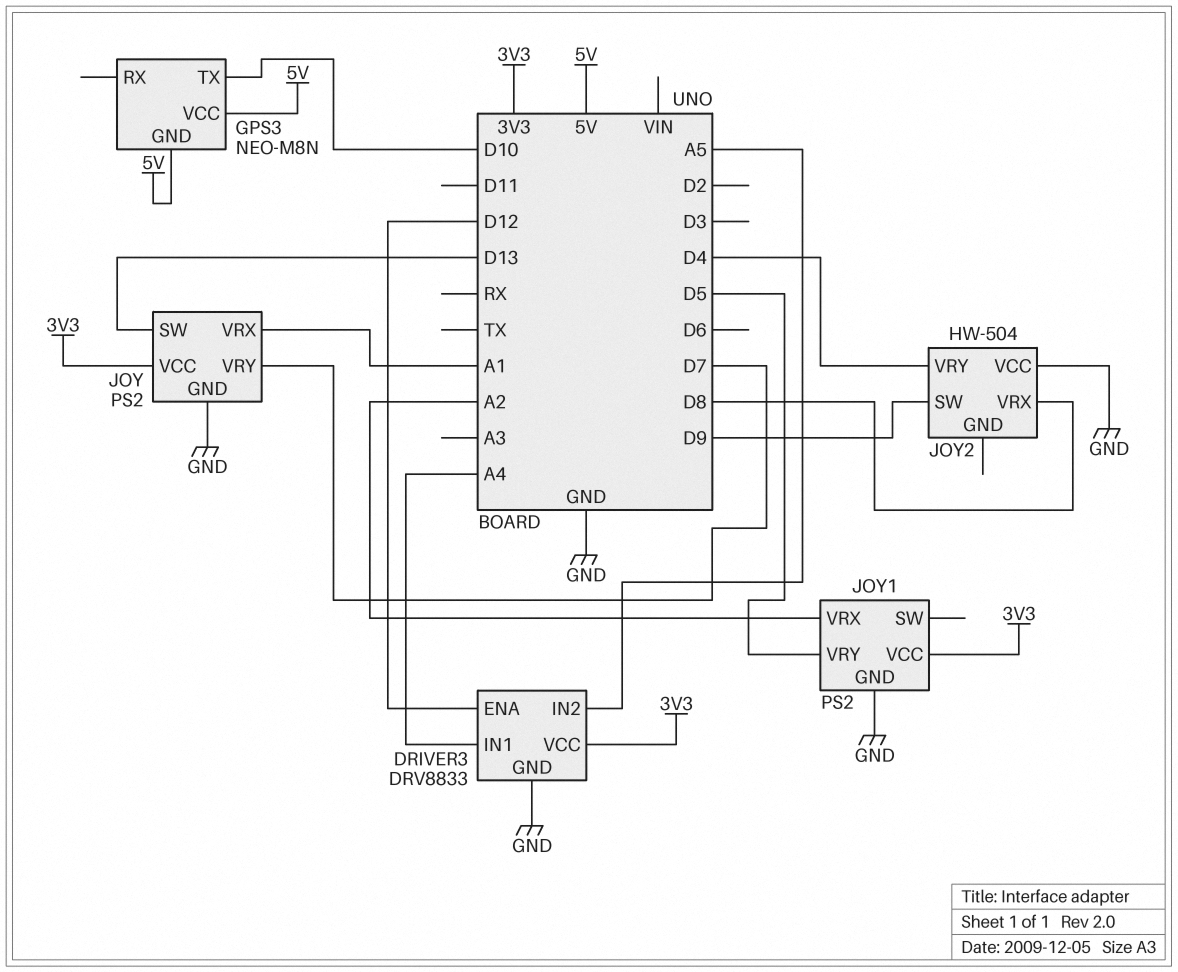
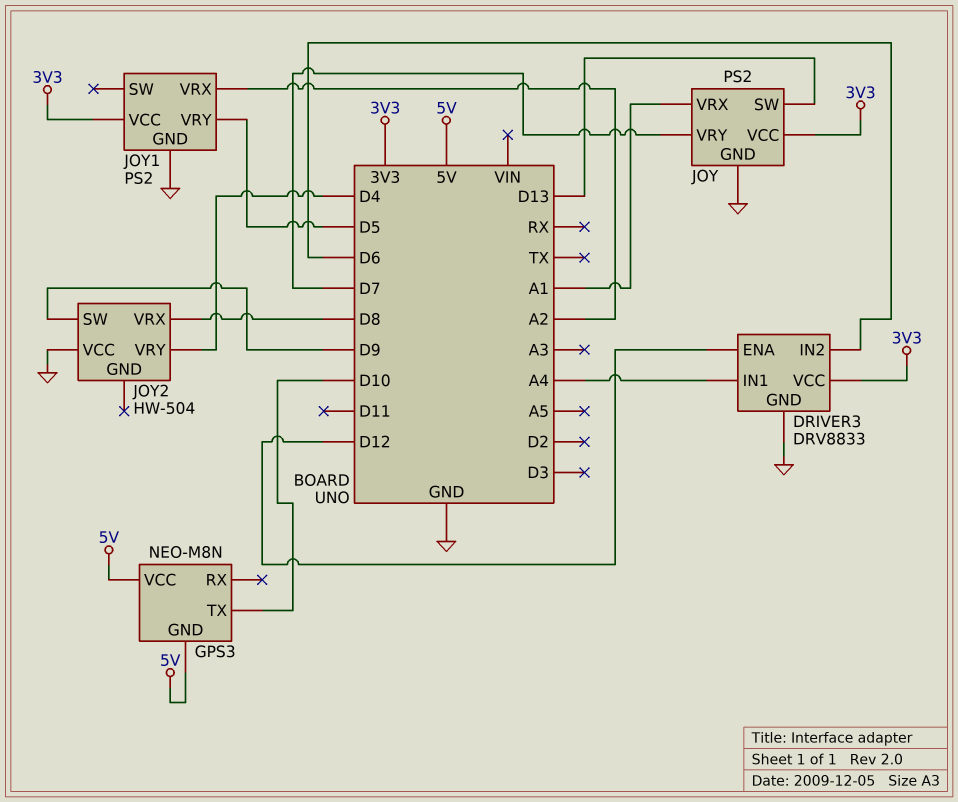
DRIVER3 pin IN2: A5 -> D6

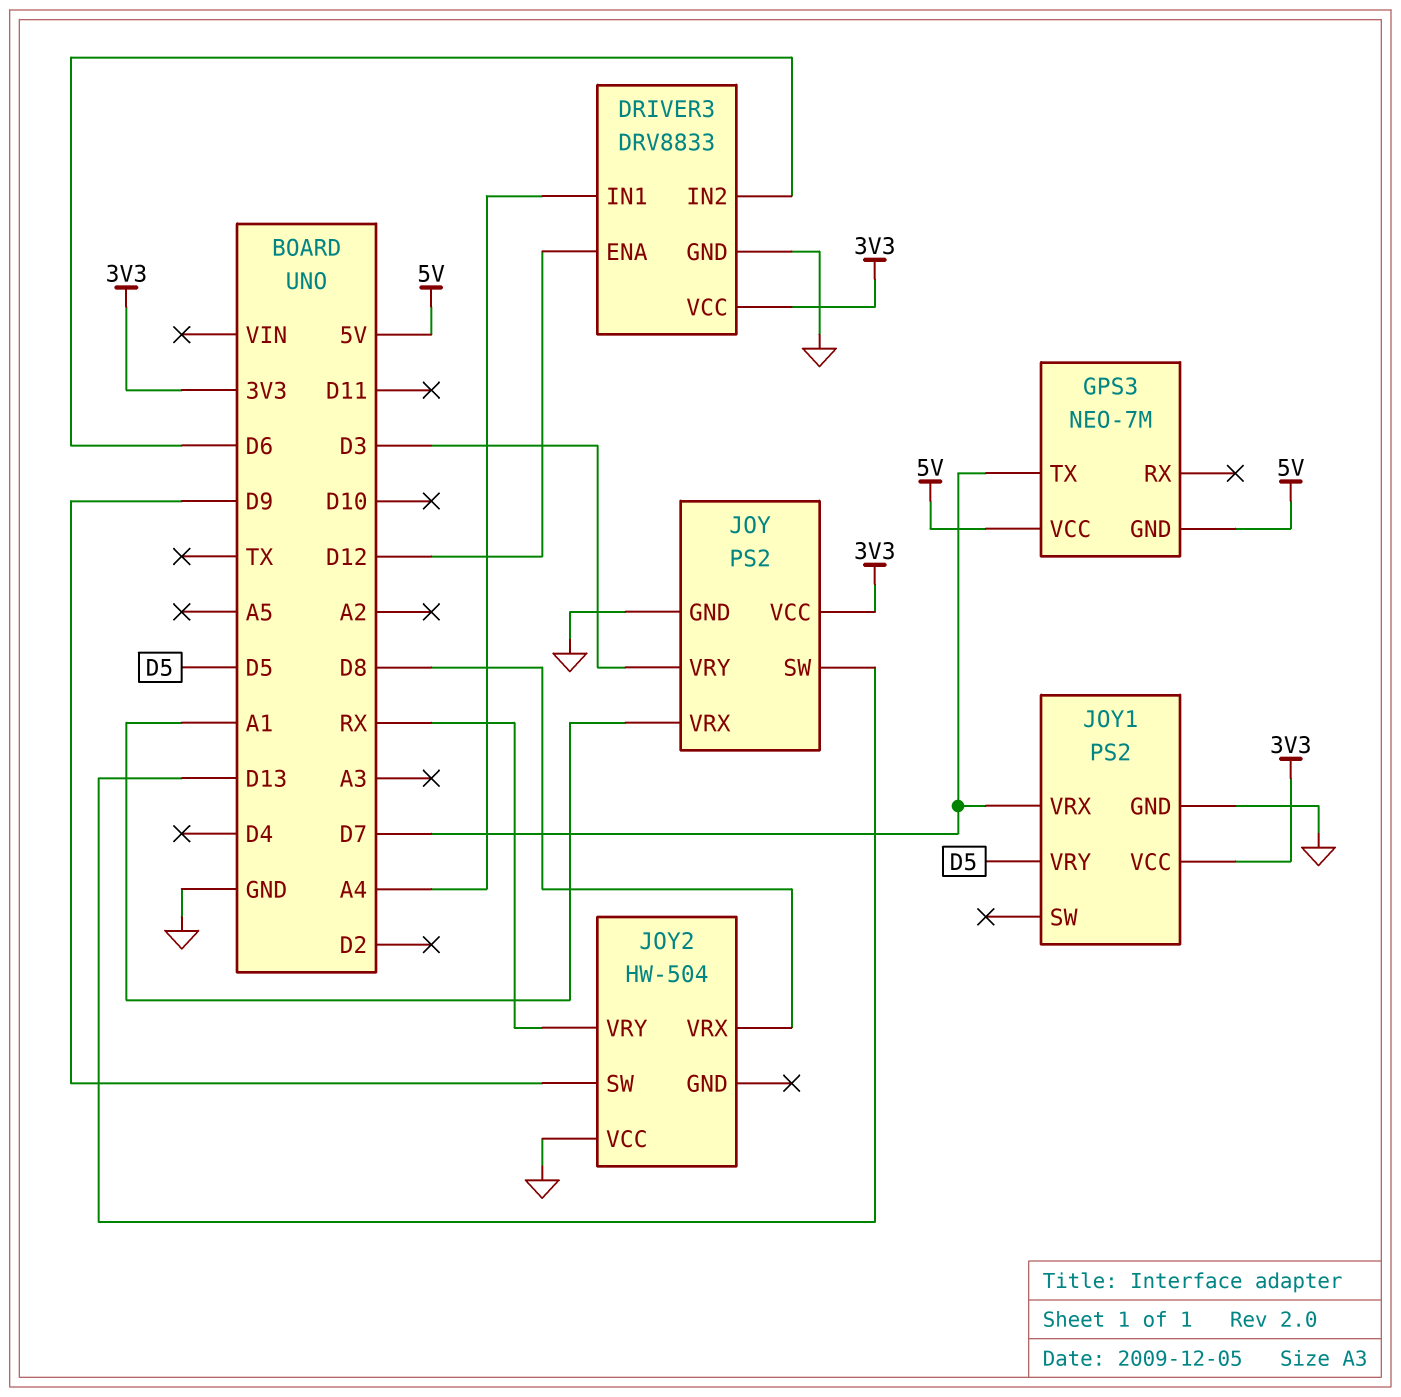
GPS3: NEO-M8N -> NEO-7M
GPS3 pin TX: D10 -> D7
JOY pin VRY: D7 -> D3
JOY1 pin VRX: A2 -> D7
JOY2 pin VRY: D4 -> RX

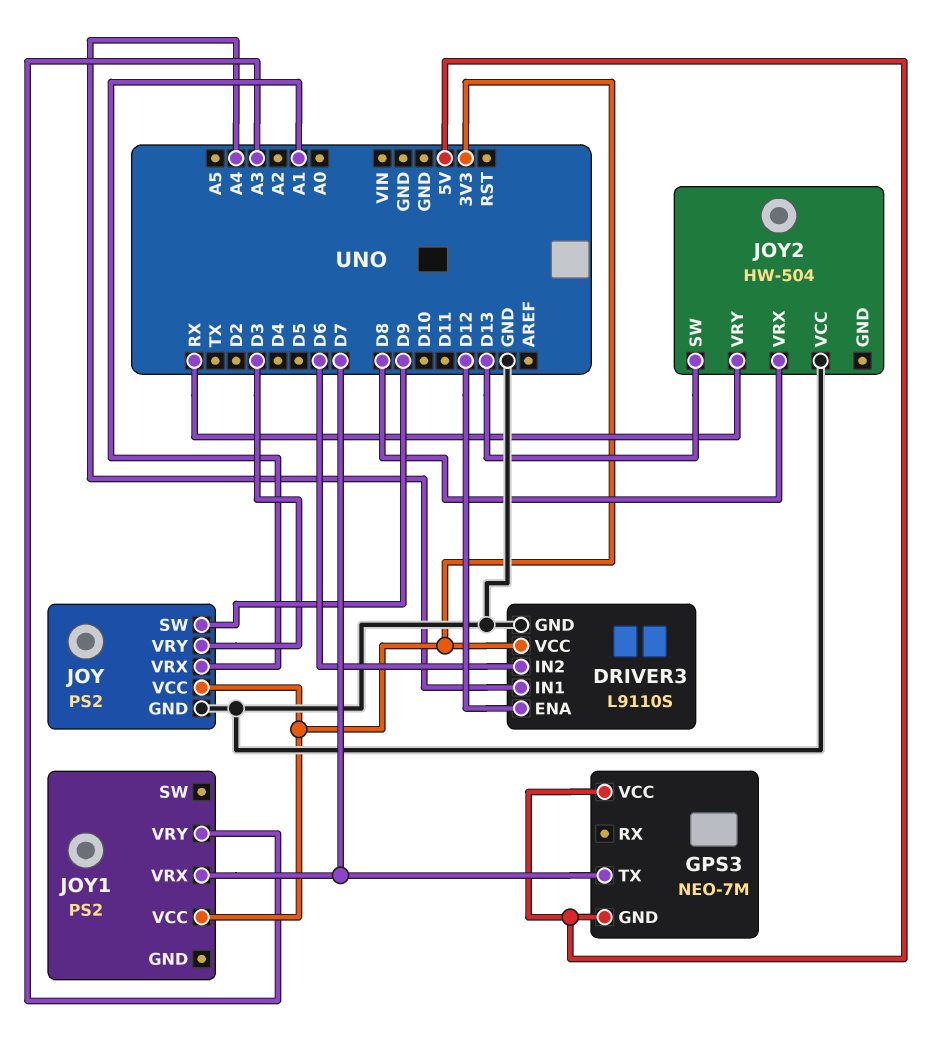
DRIVER3: DRV8833 -> L9110S
JOY pin SW: D13 -> D9
JOY1 pin GND: GND -> none
JOY1 pin VRY: D5 -> A3
JOY2 pin SW: D9 -> D13

